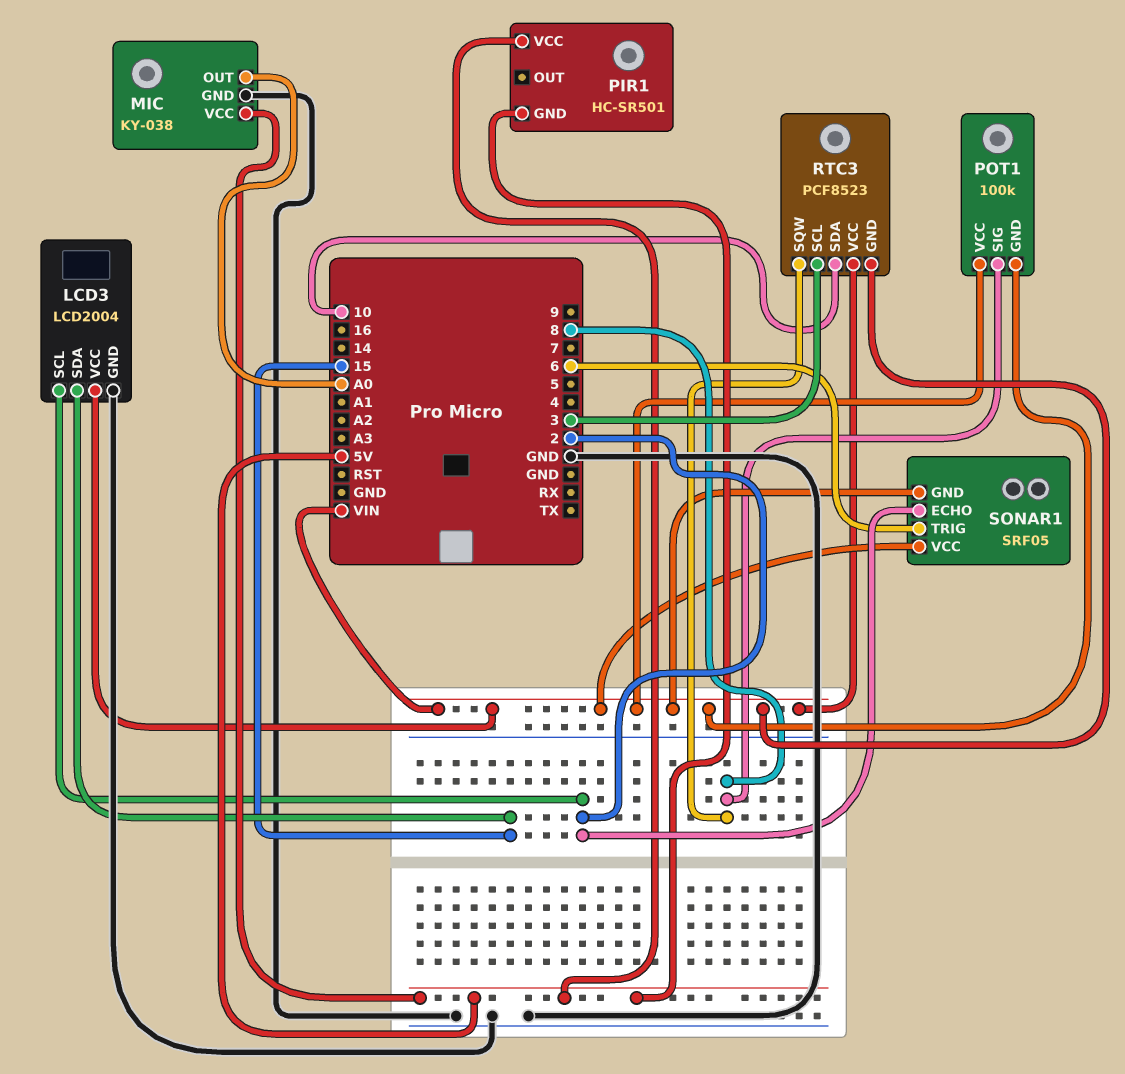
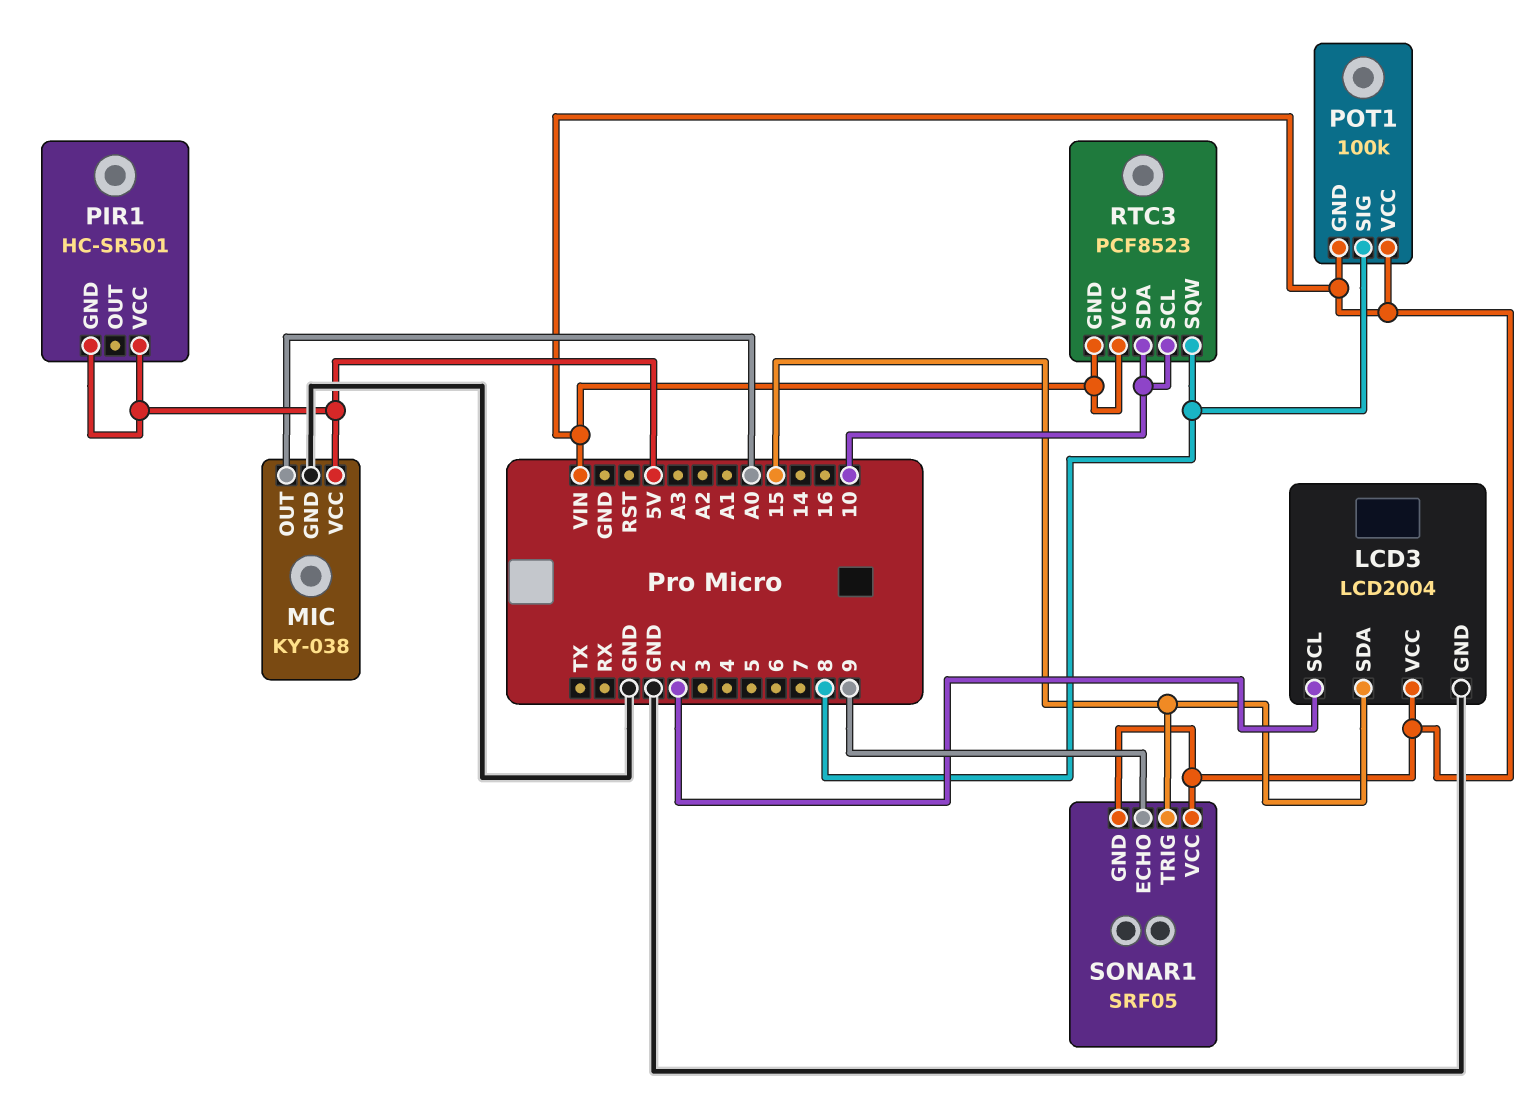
RTC3 pin SCL: 3 -> 10
SONAR1 pin ECHO: 2 -> 9
SONAR1 pin TRIG: 6 -> 15

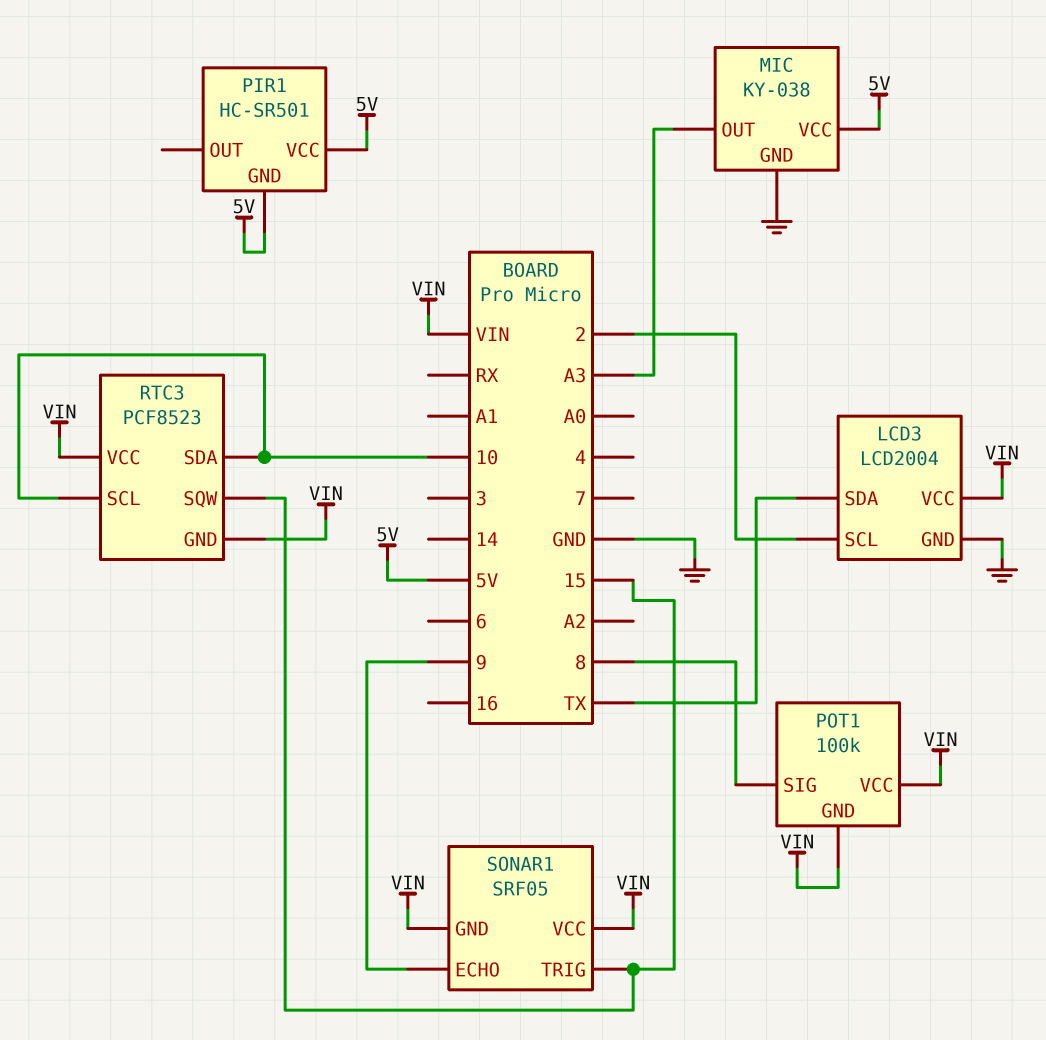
LCD3 pin SDA: 15 -> TX
MIC pin OUT: A0 -> A3
RTC3 pin SQW: 8 -> 15

